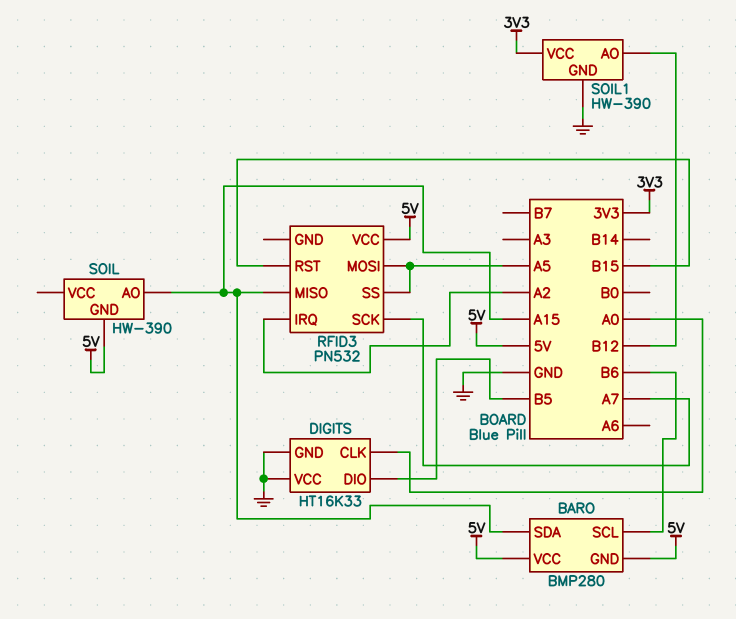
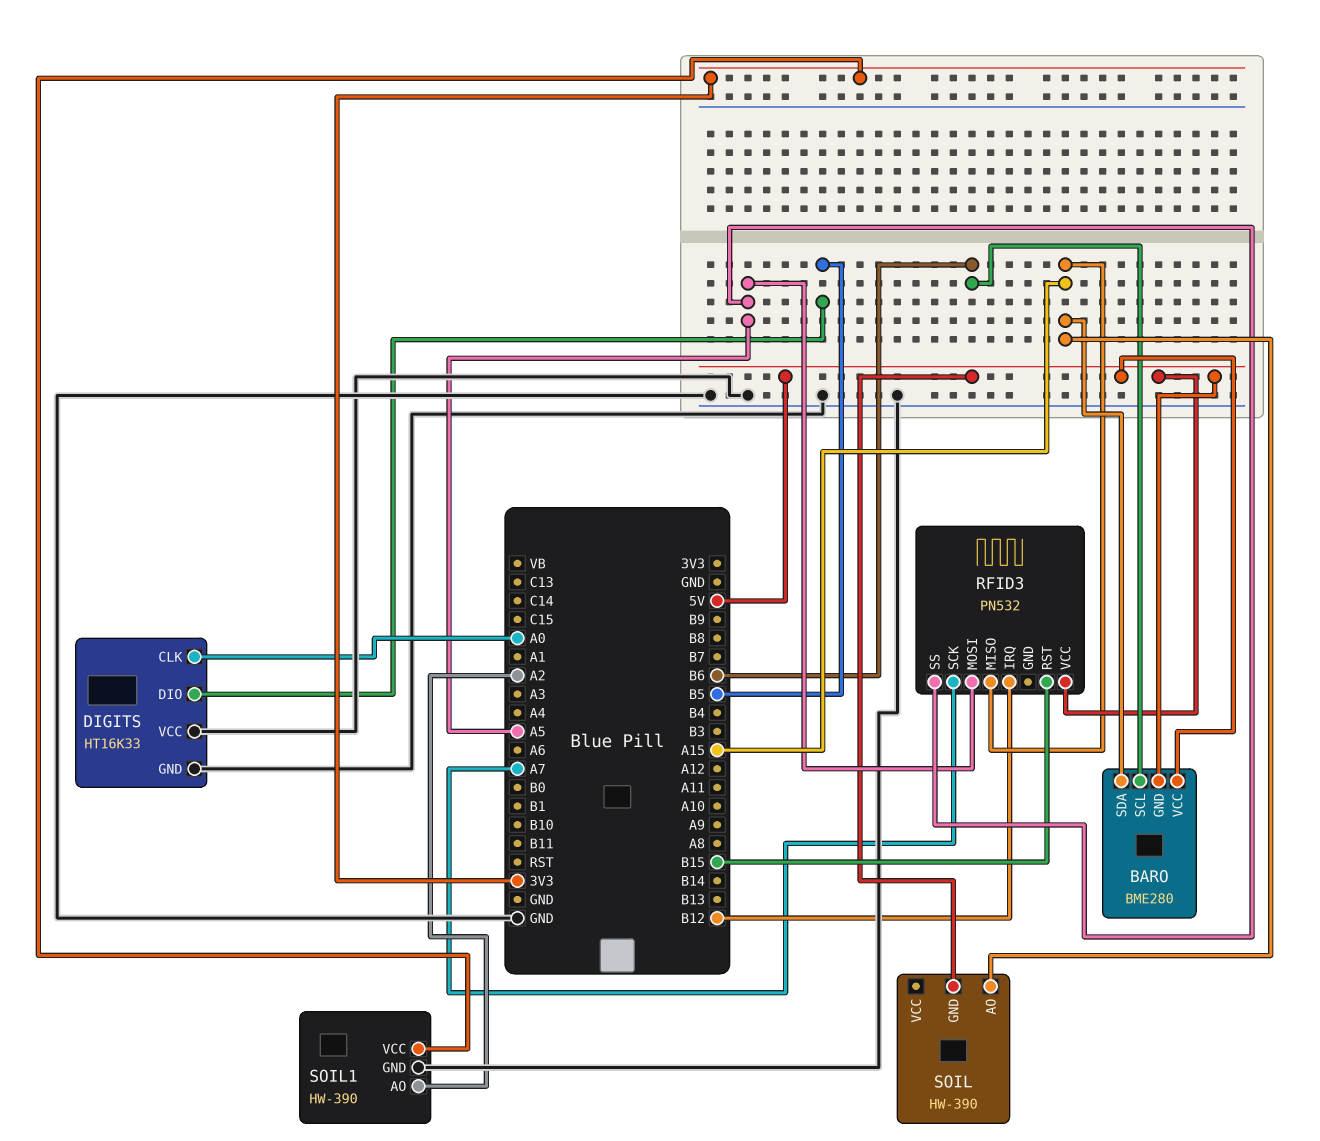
BARO: BMP280 -> BME280
RFID3 pin IRQ: A2 -> B12
SOIL1 pin AO: B12 -> A2

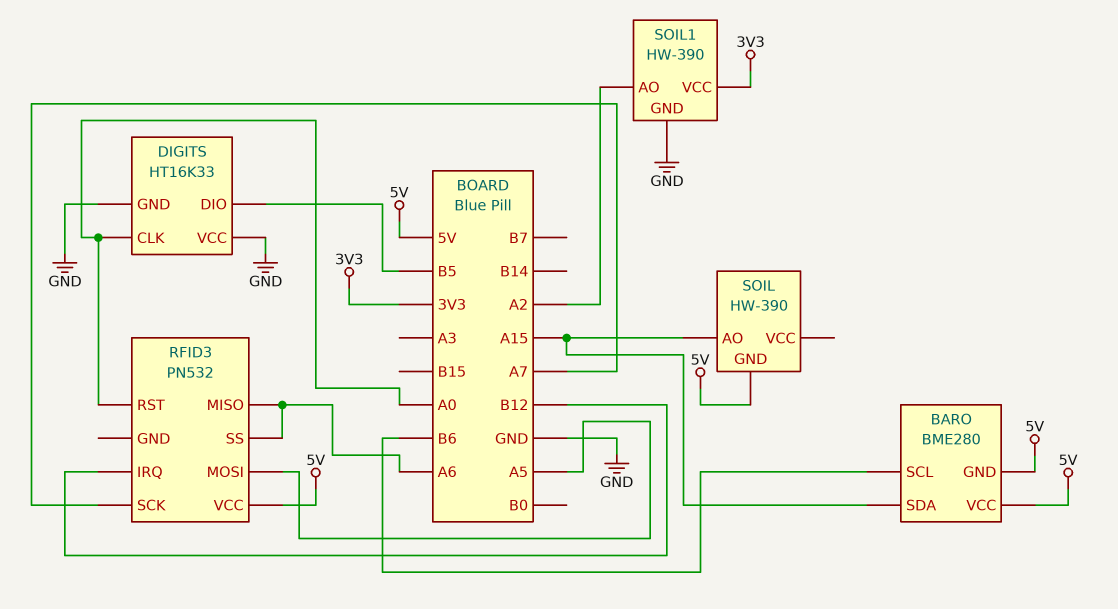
RFID3 pin MISO: A15 -> A6
RFID3 pin RST: B15 -> A0
RFID3 pin SS: A5 -> A6

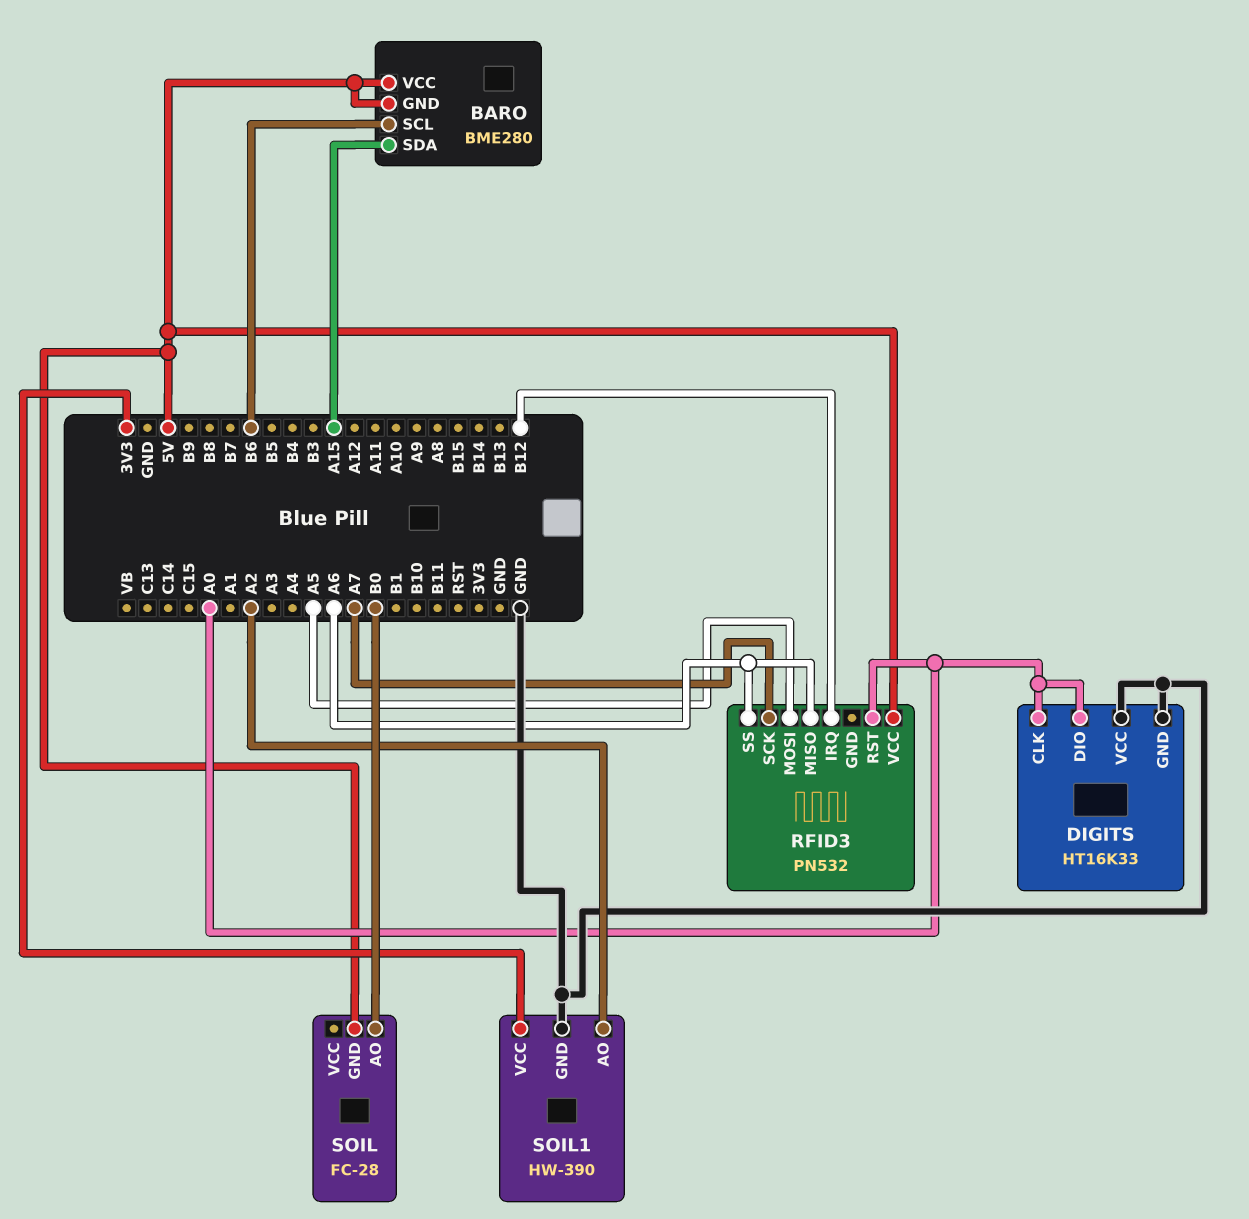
DIGITS pin DIO: B5 -> A0
SOIL: HW-390 -> FC-28
SOIL pin AO: A15 -> B0

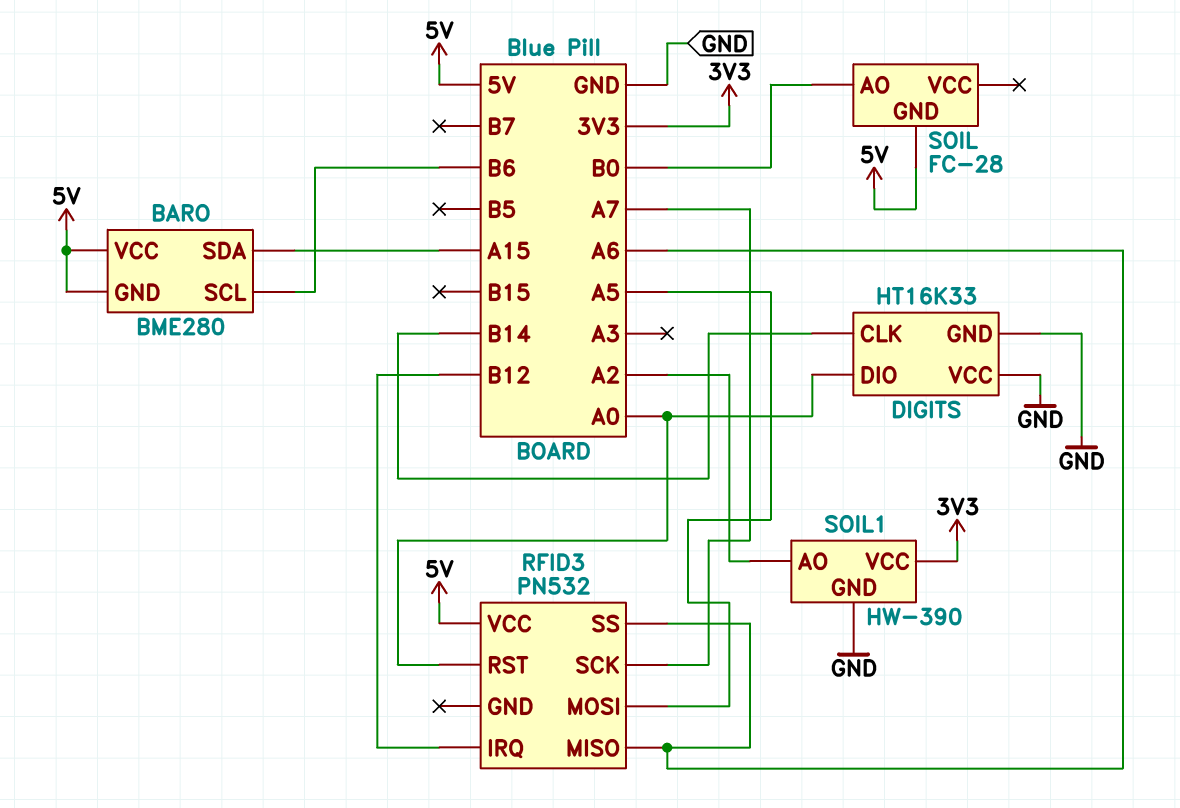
DIGITS pin CLK: A0 -> B14

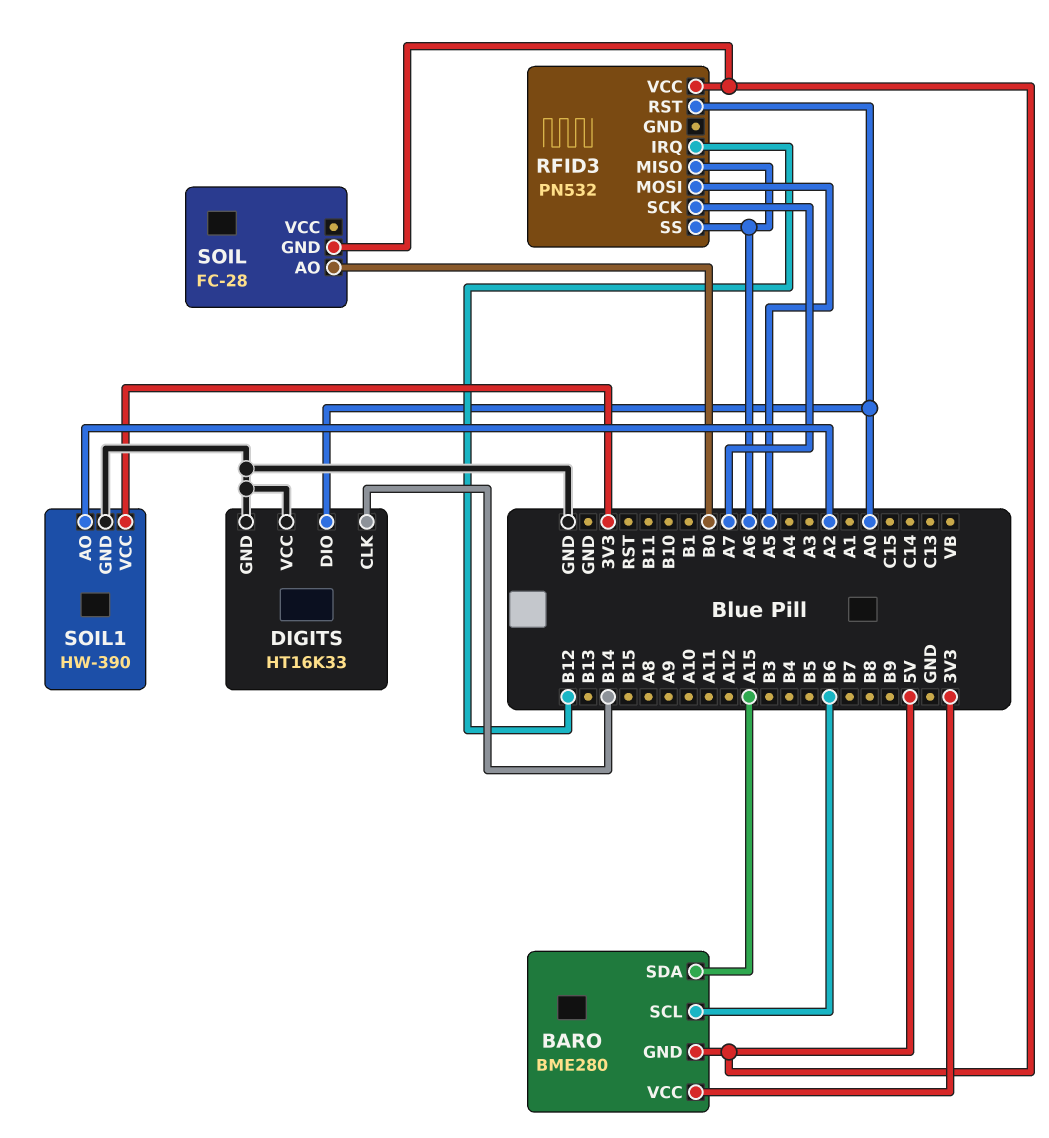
BARO pin VCC: 5V -> 3V3

